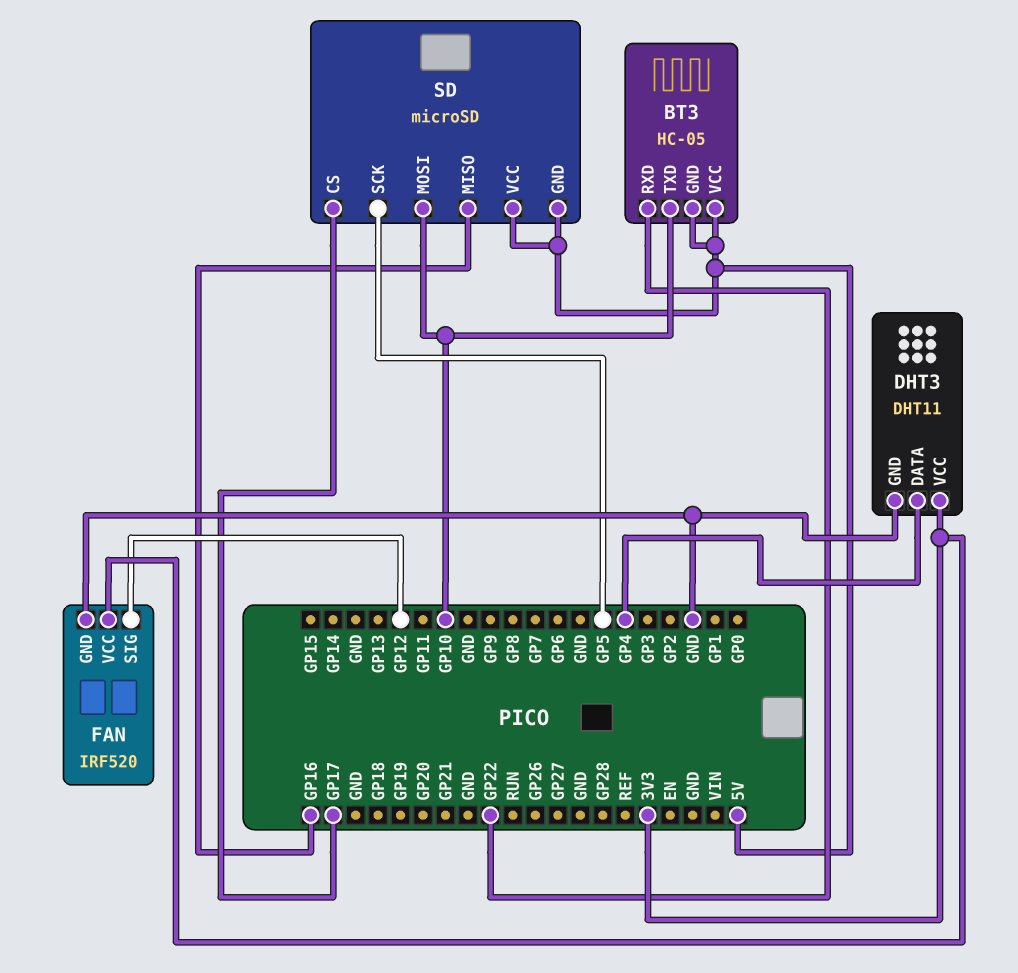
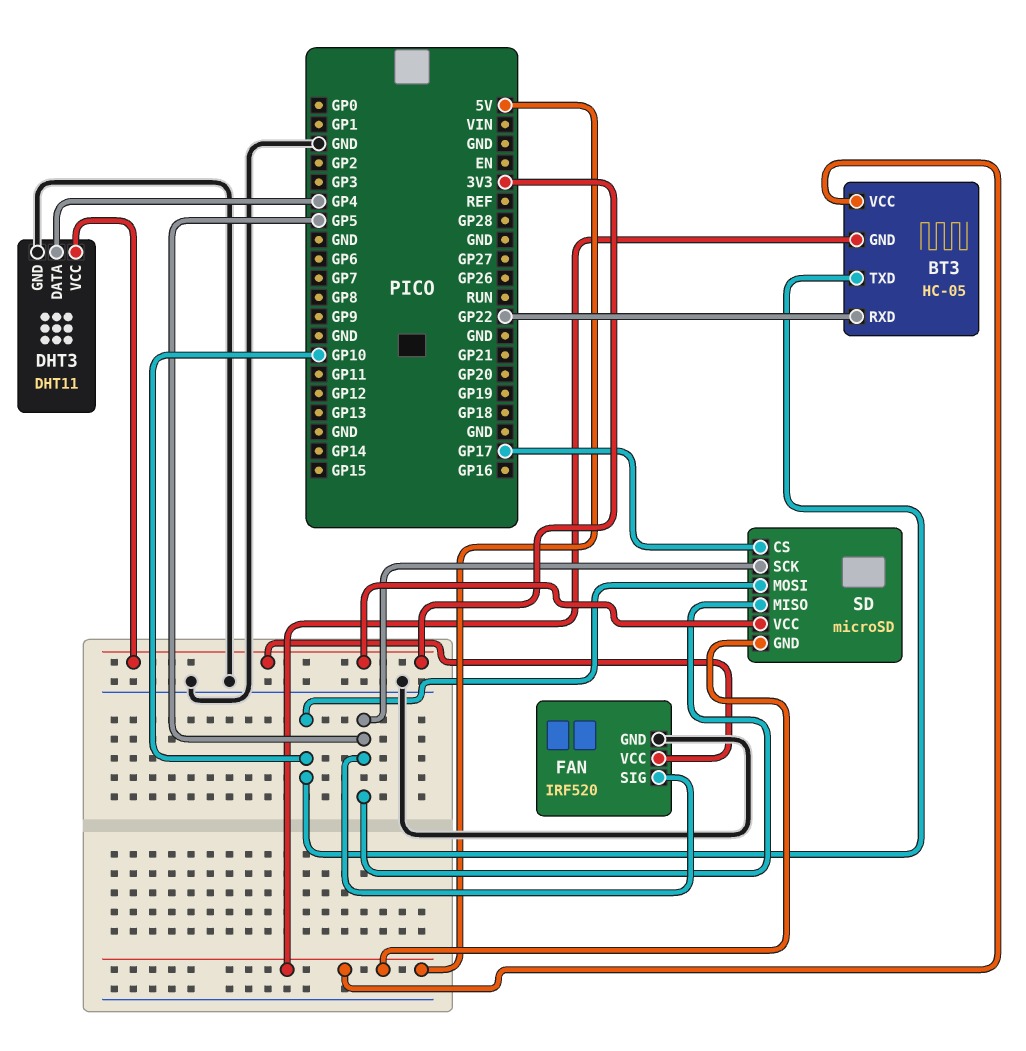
FAN pin SIG: GP12 -> GP5
SD pin MISO: GP16 -> GP5
SD pin VCC: 5V -> 3V3

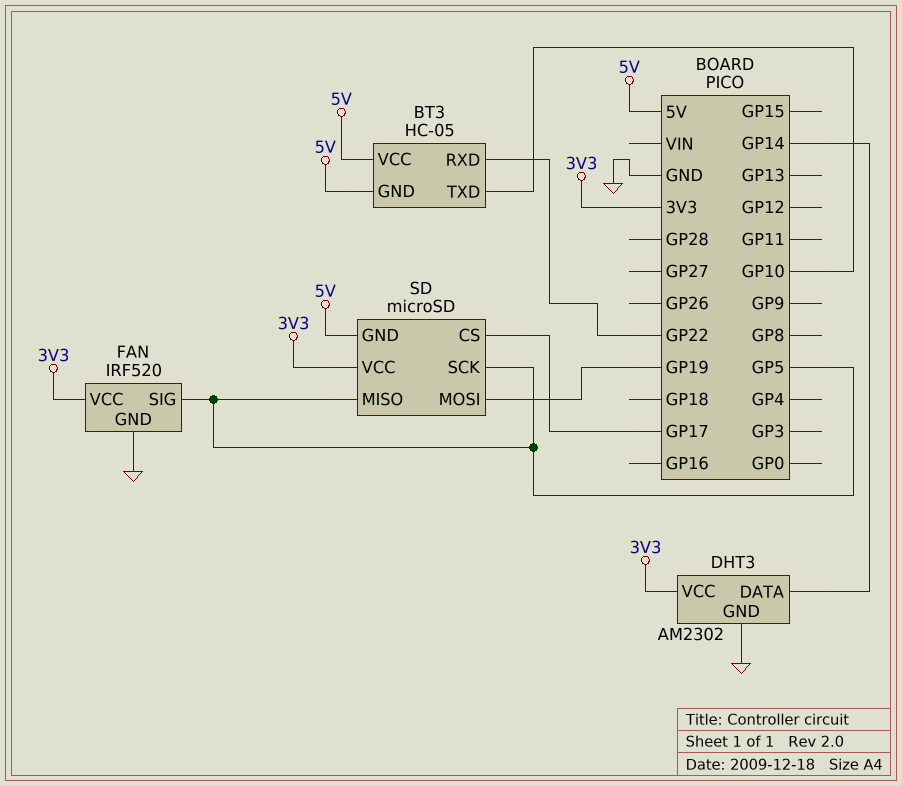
DHT3: DHT11 -> AM2302
DHT3 pin DATA: GP4 -> GP14
SD pin MOSI: GP10 -> GP19

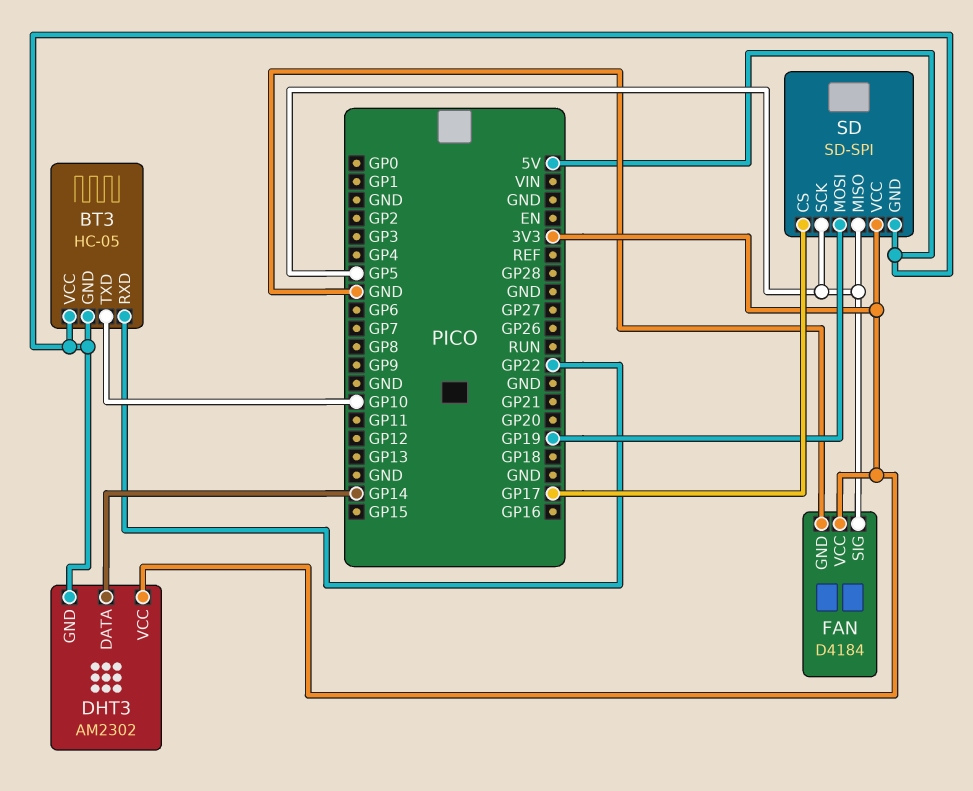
DHT3 pin GND: GND -> 5V
FAN: IRF520 -> D4184
SD: microSD -> SD-SPI

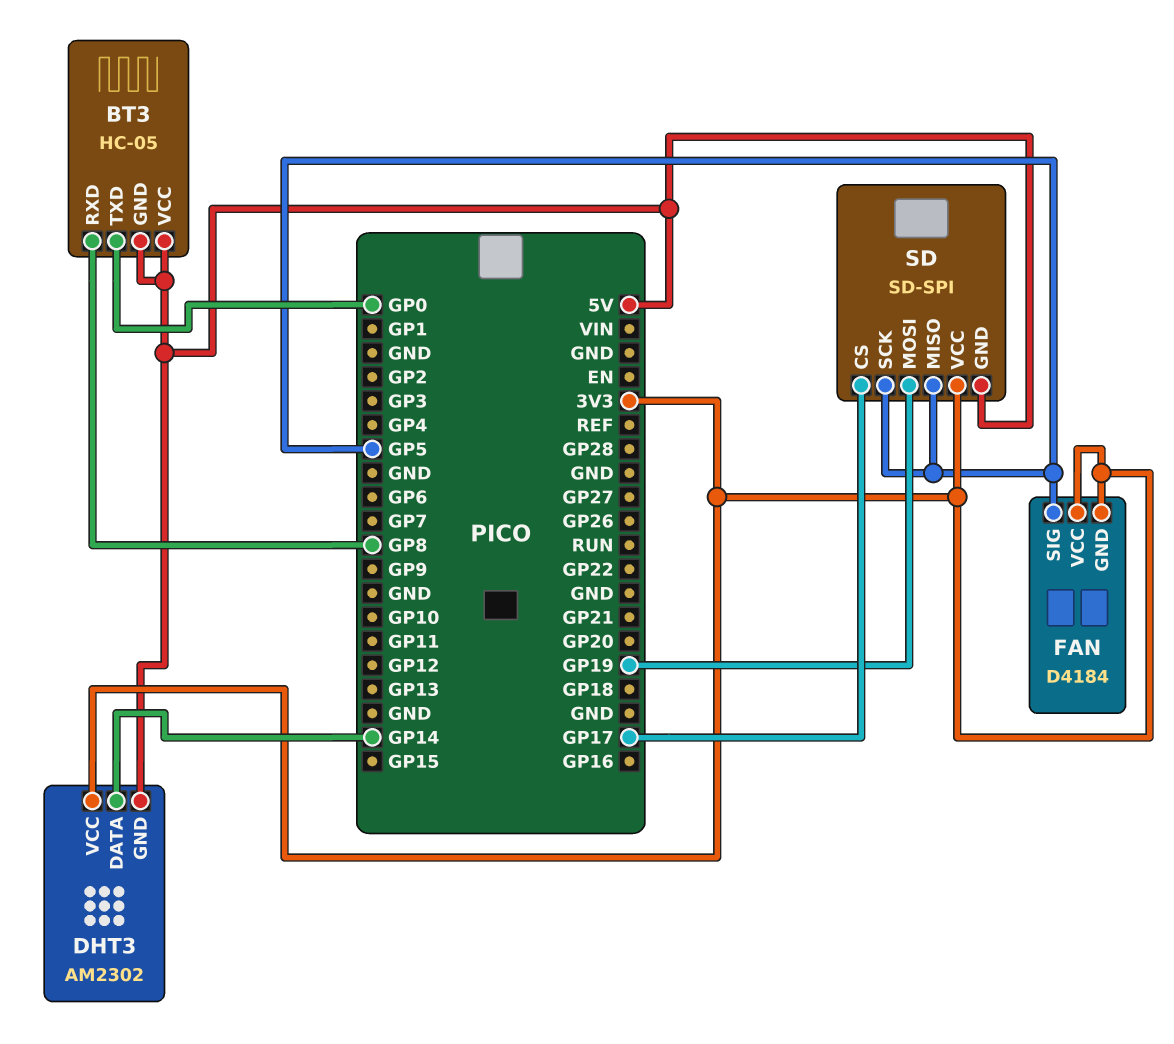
BT3 pin RXD: GP22 -> GP8
BT3 pin TXD: GP10 -> GP0
FAN pin GND: GND -> 3V3

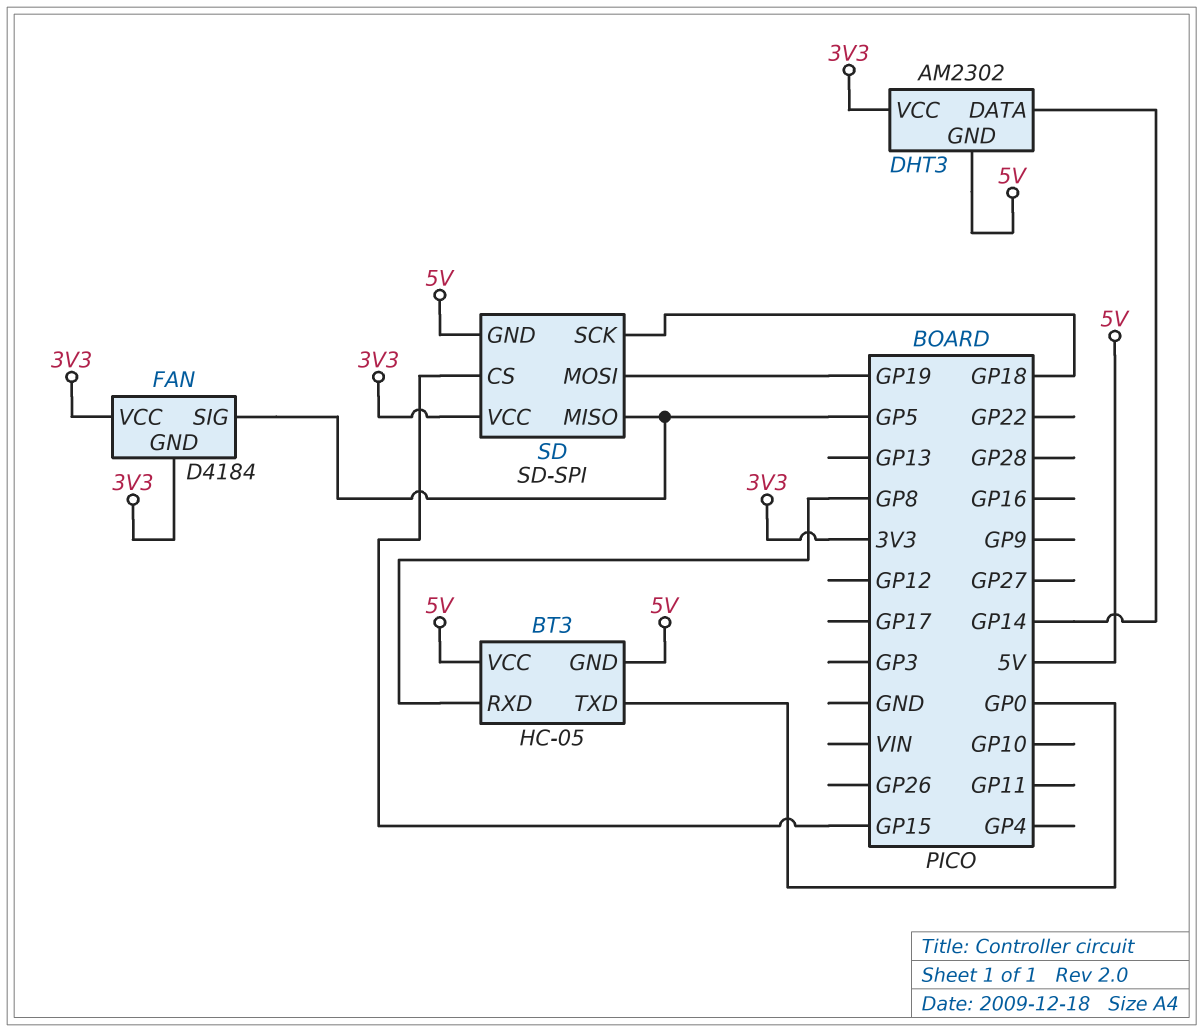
SD pin CS: GP17 -> GP15
SD pin SCK: GP5 -> GP18

